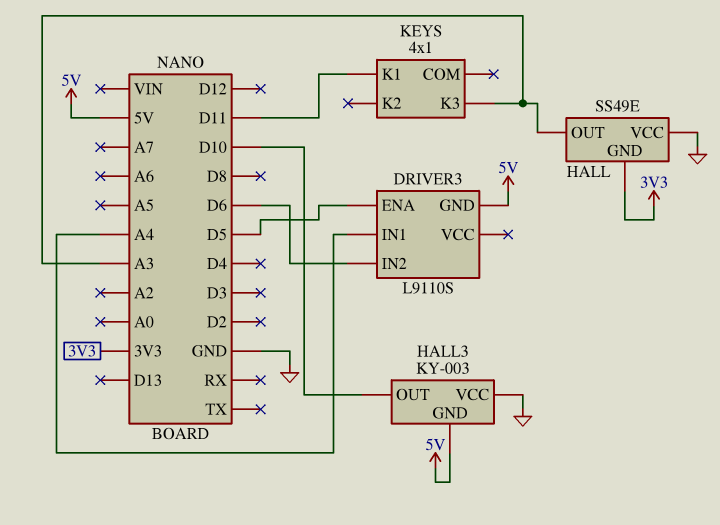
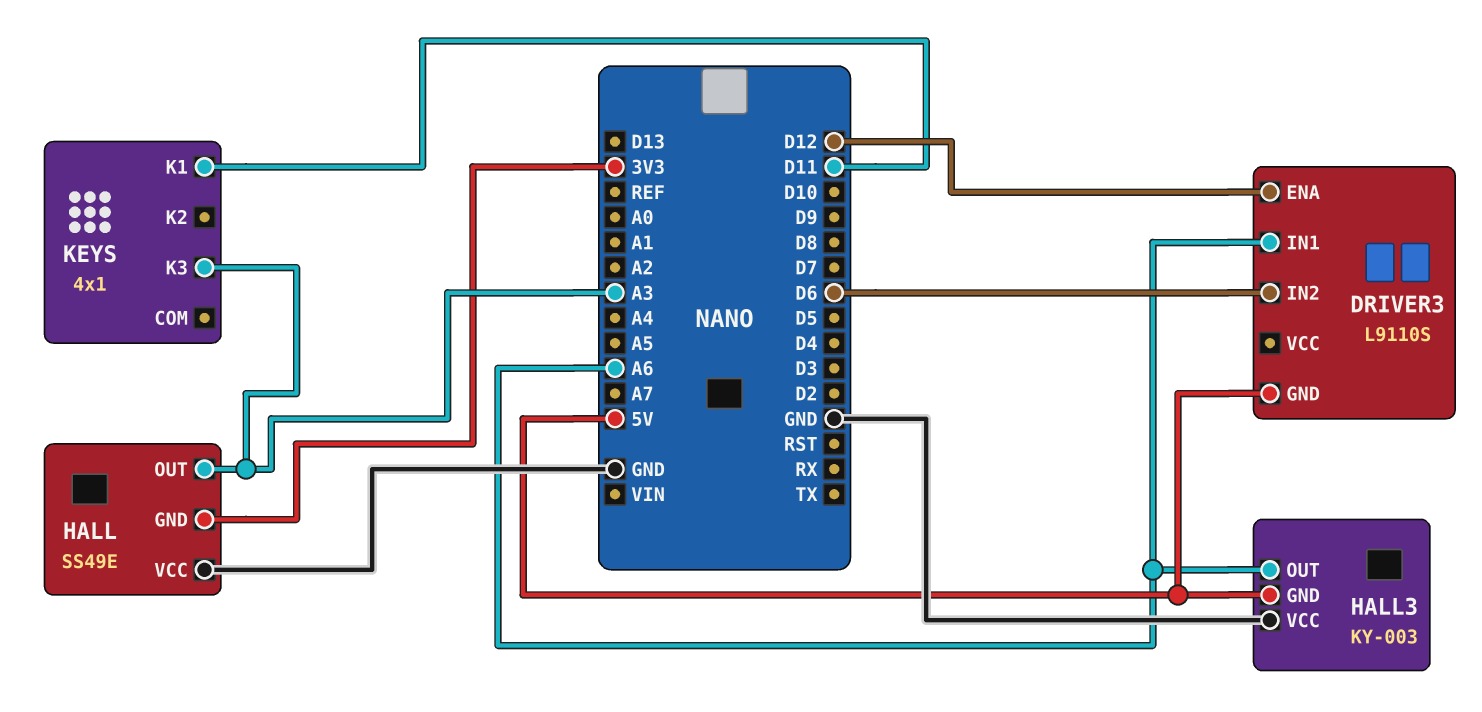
DRIVER3 pin ENA: D5 -> D12
DRIVER3 pin IN1: A4 -> A6
HALL3 pin OUT: D10 -> A6

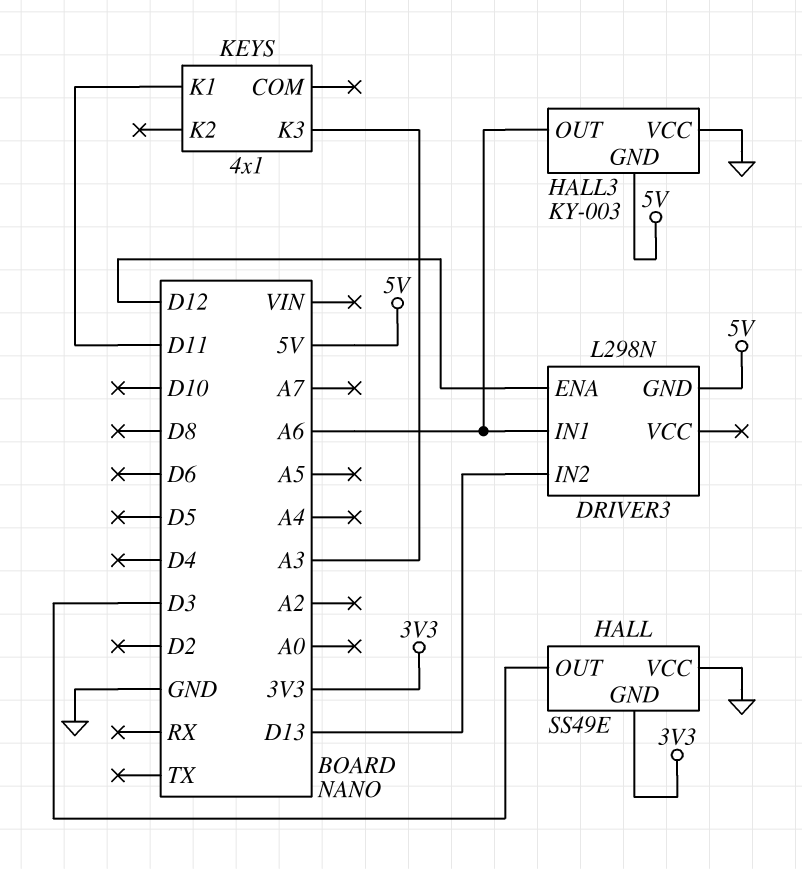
DRIVER3: L9110S -> L298N
DRIVER3 pin IN2: D6 -> D13
HALL pin OUT: A3 -> D3

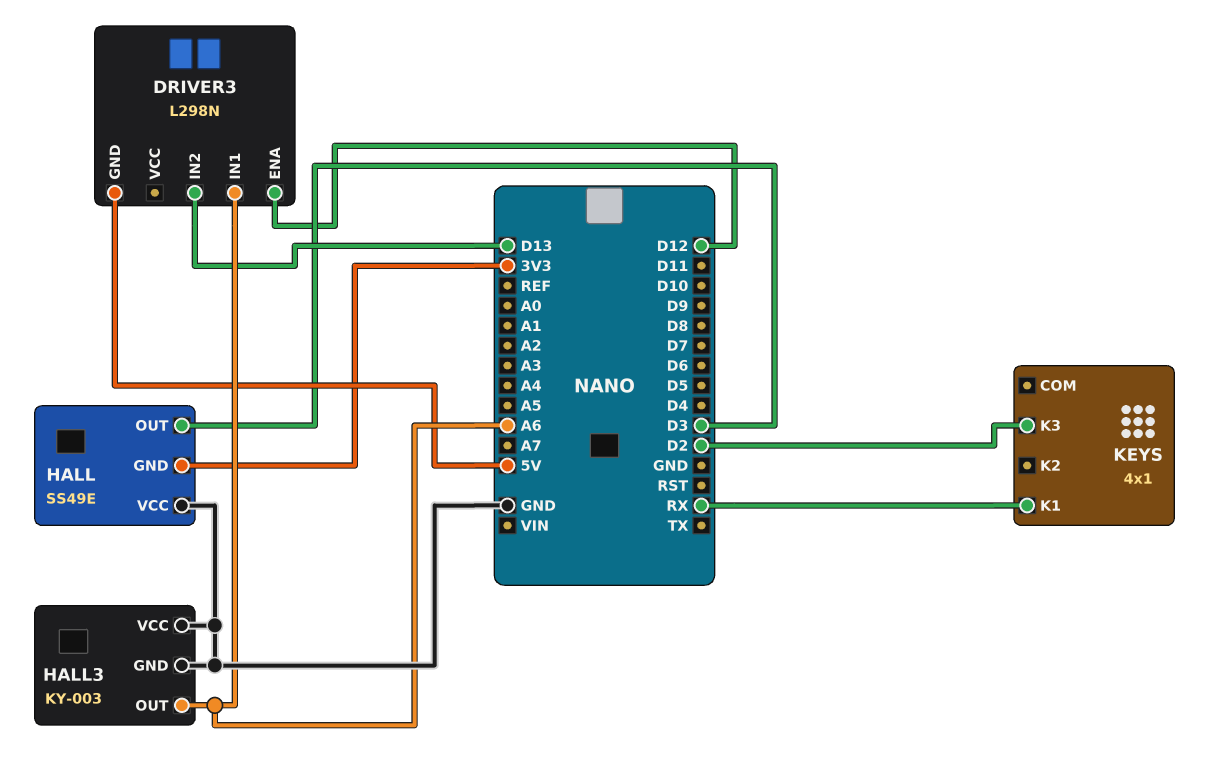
HALL3 pin GND: 5V -> GND
KEYS pin K1: D11 -> RX
KEYS pin K3: A3 -> D2

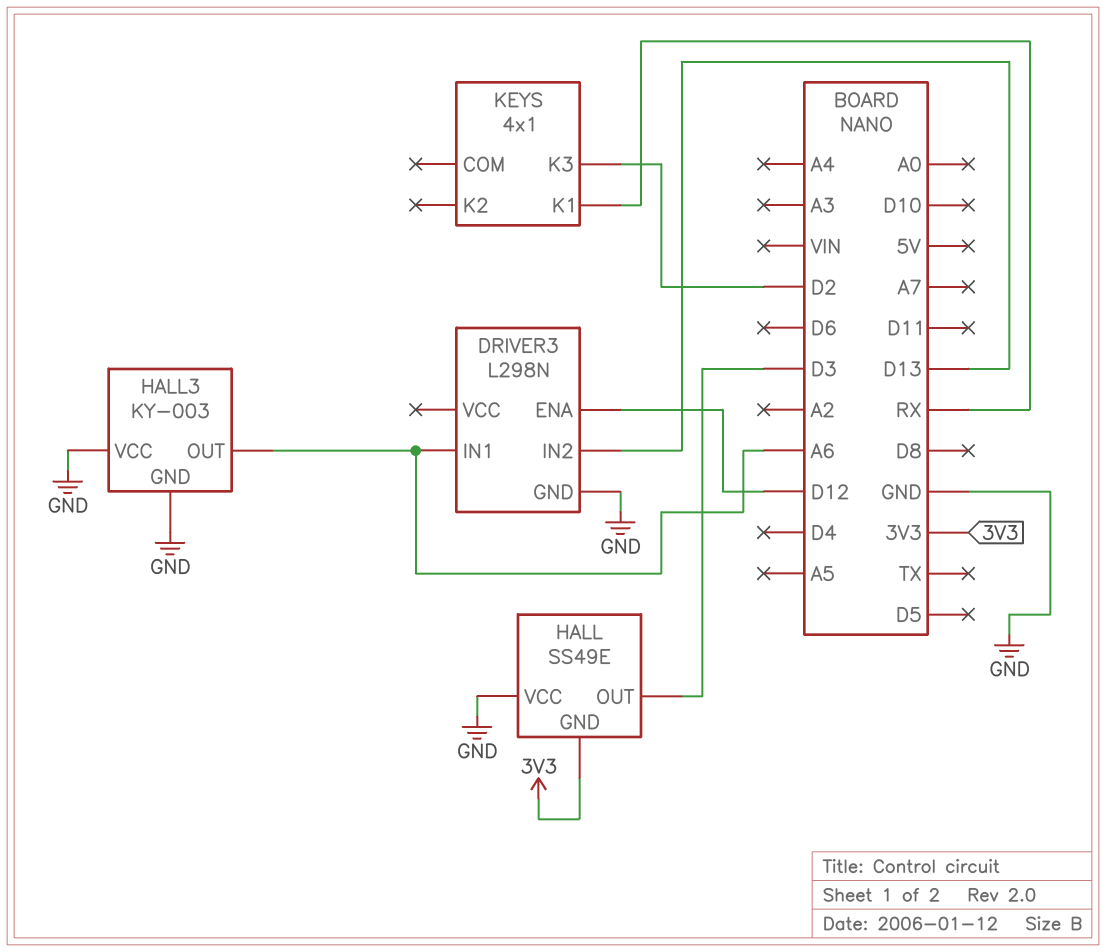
DRIVER3 pin GND: 5V -> GND

